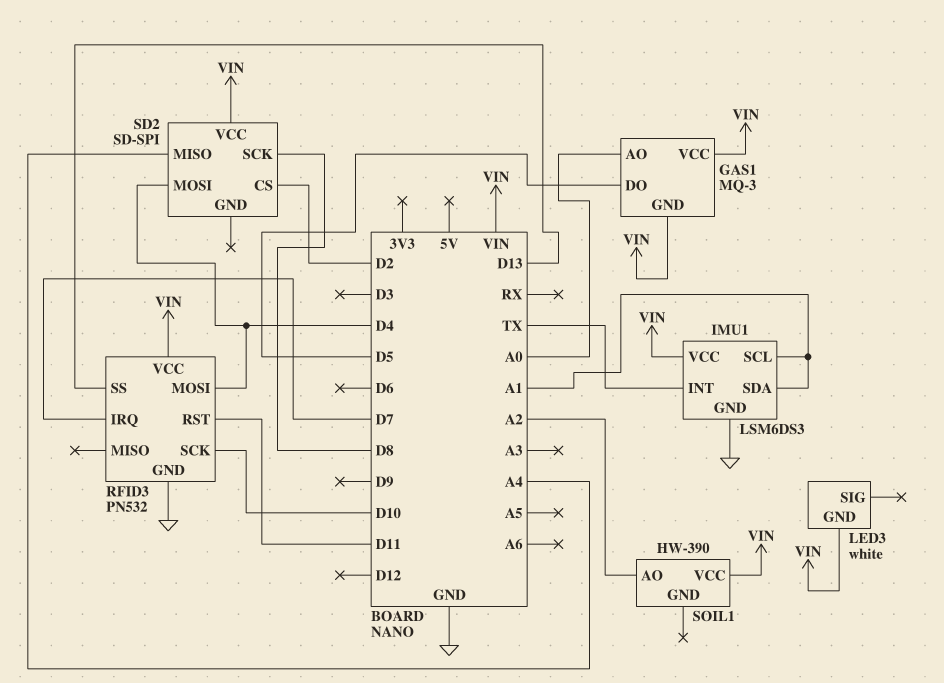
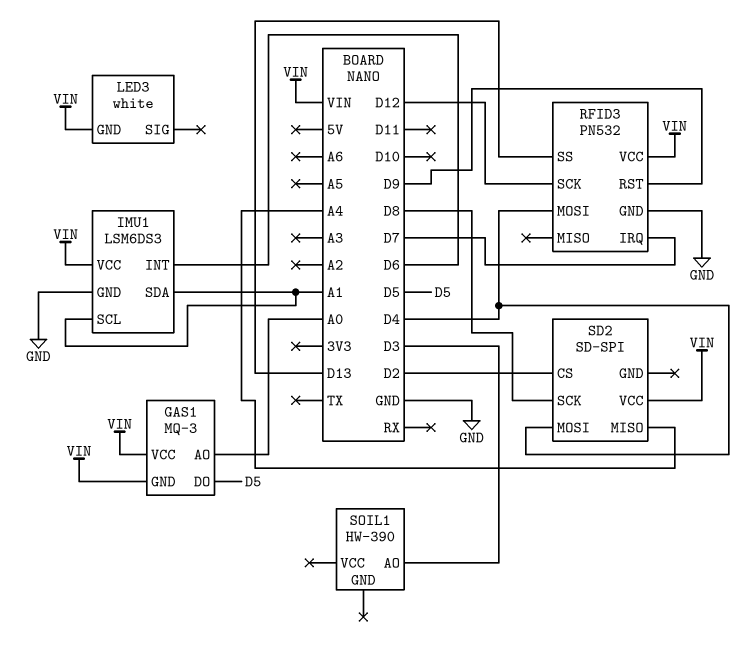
IMU1 pin INT: TX -> D6
RFID3 pin RST: D11 -> D9
RFID3 pin SCK: D10 -> D12
SOIL1 pin AO: A2 -> D3
SOIL1 pin VCC: VIN -> none

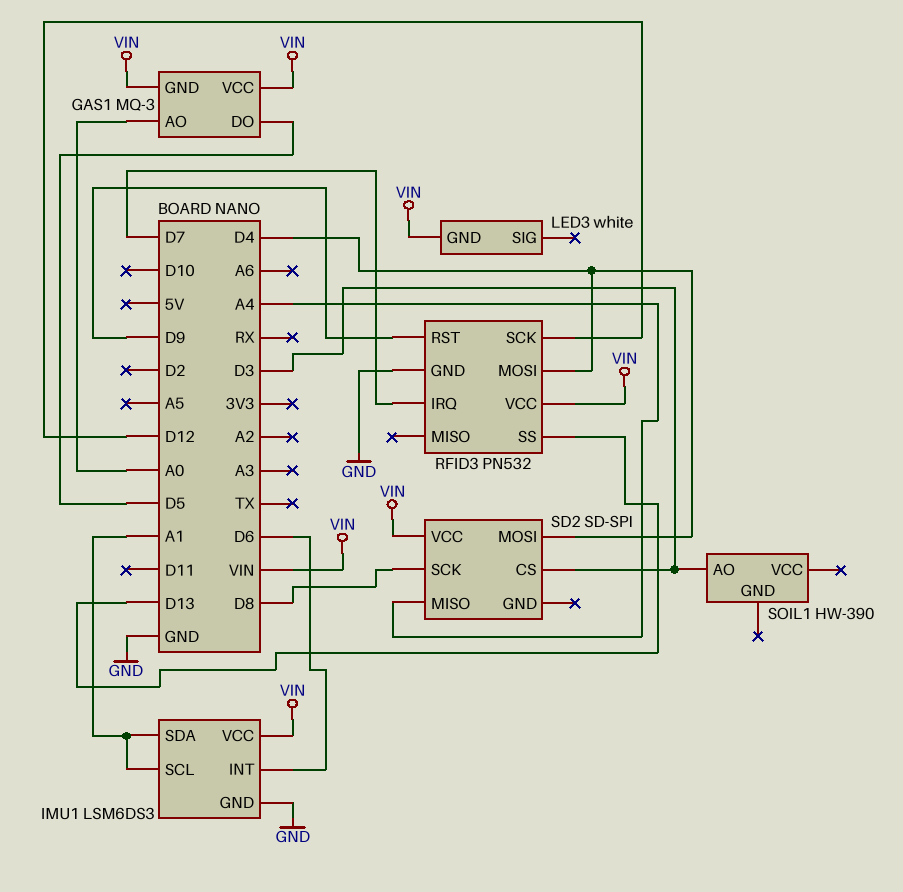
SD2 pin CS: D2 -> D3

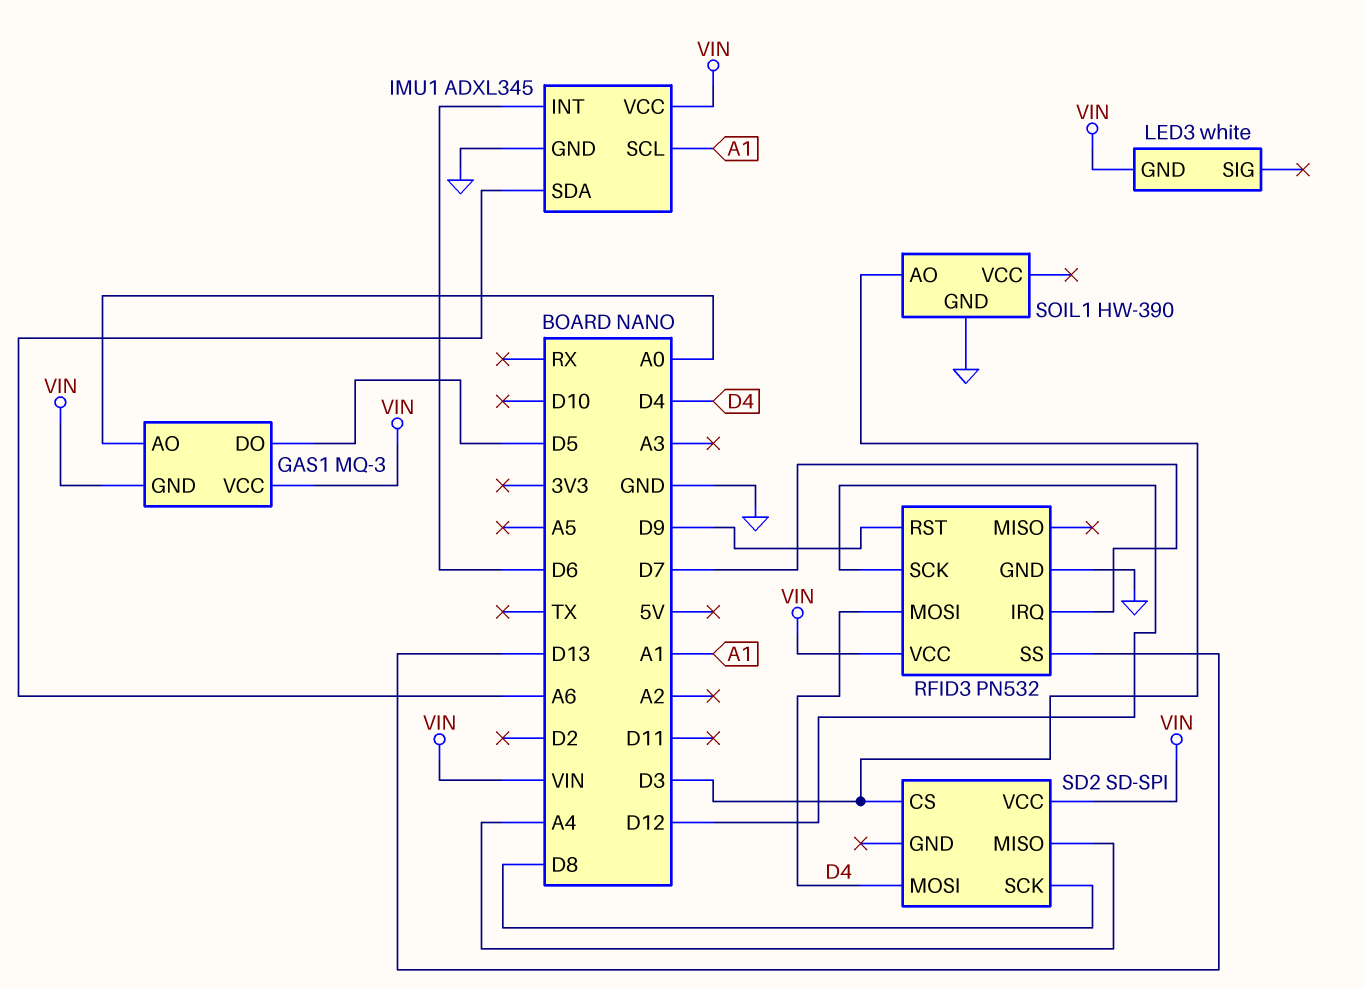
IMU1: LSM6DS3 -> ADXL345
IMU1 pin SDA: A1 -> A6
SOIL1 pin GND: none -> GND

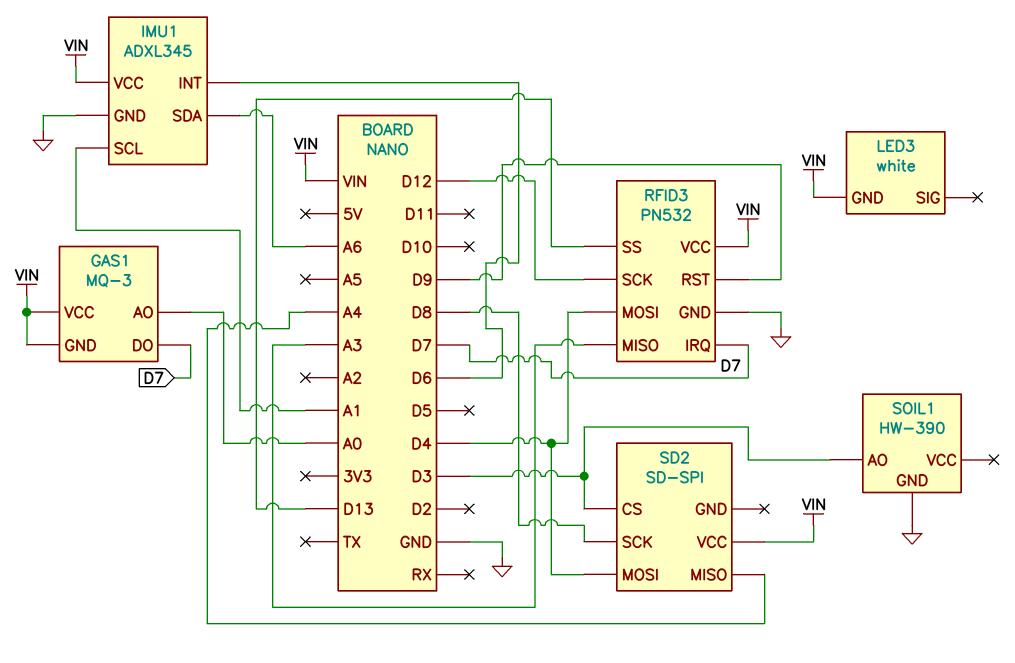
GAS1 pin DO: D5 -> D7
RFID3 pin MISO: none -> A3

